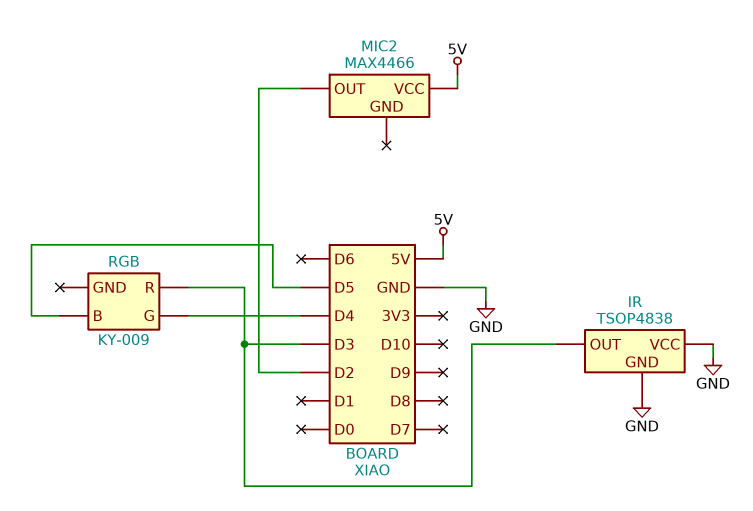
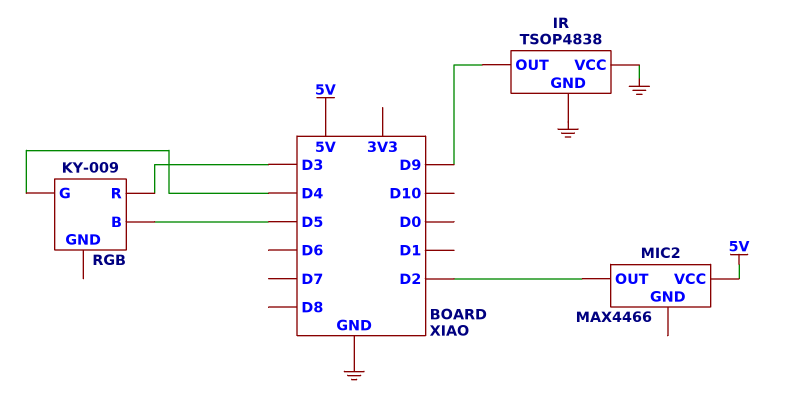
IR pin OUT: D3 -> D9

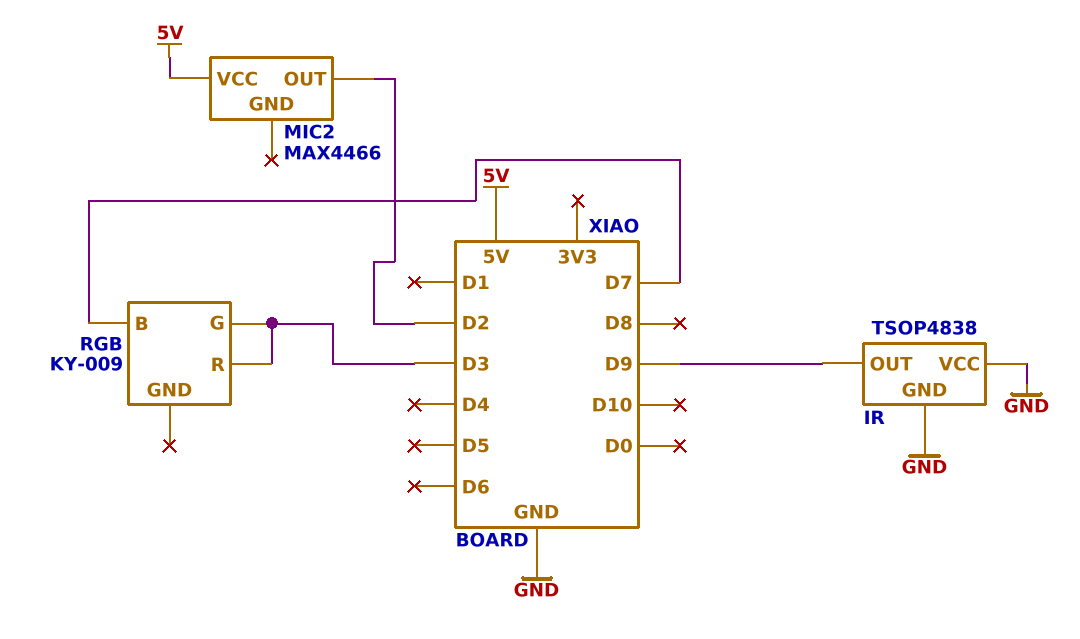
RGB pin B: D5 -> D7
RGB pin G: D4 -> D3

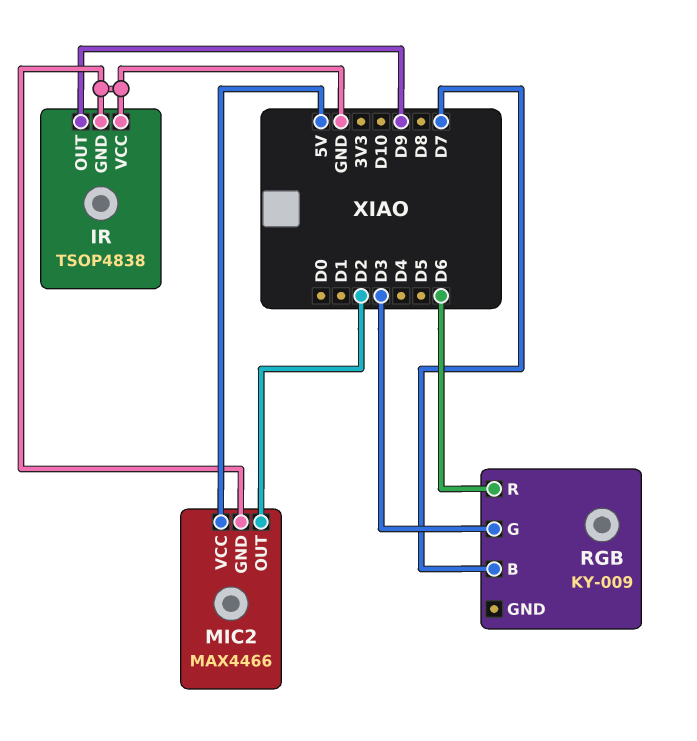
MIC2 pin GND: none -> GND
RGB pin R: D3 -> D6

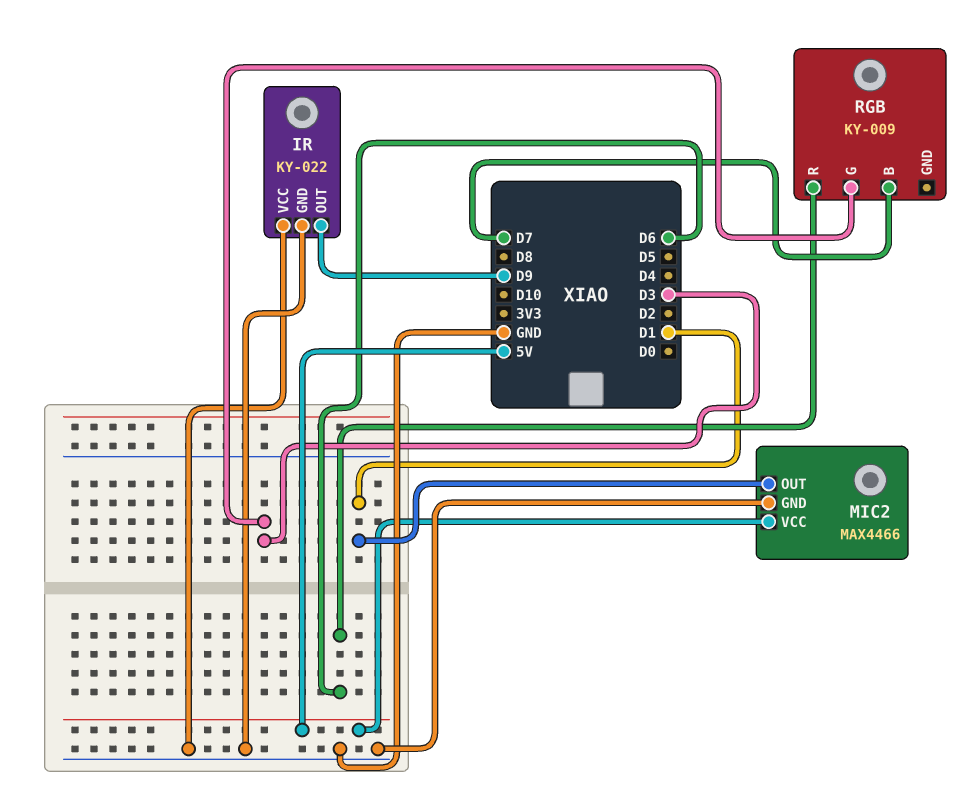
IR: TSOP4838 -> KY-022
MIC2 pin OUT: D2 -> D1

